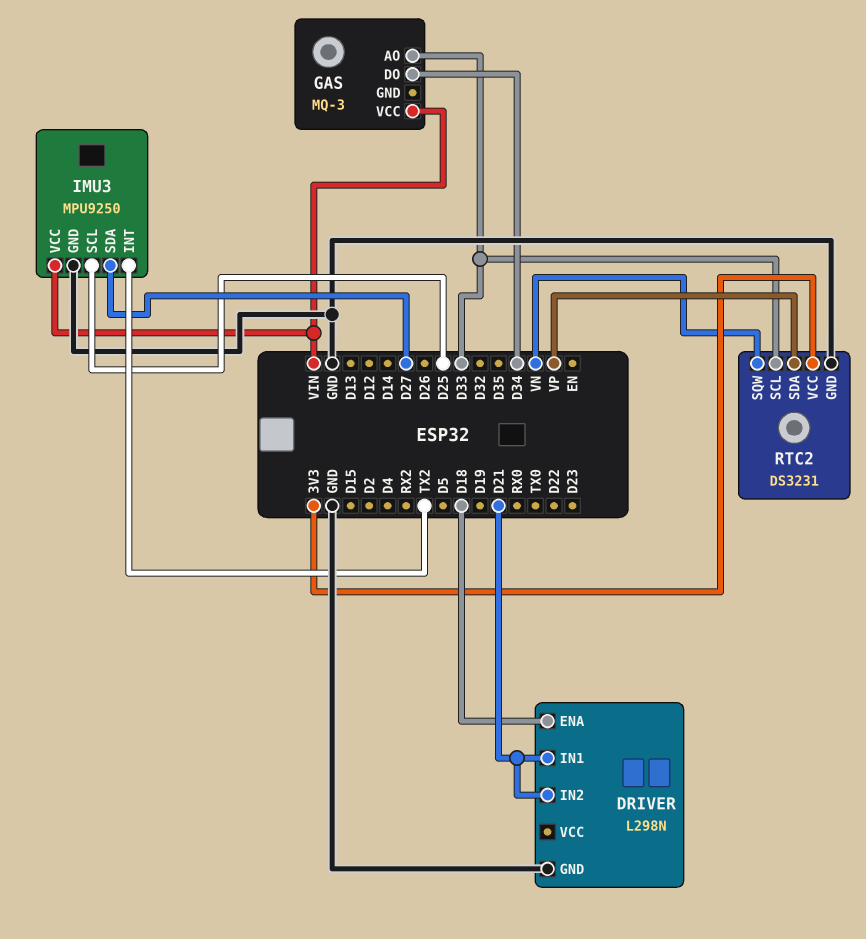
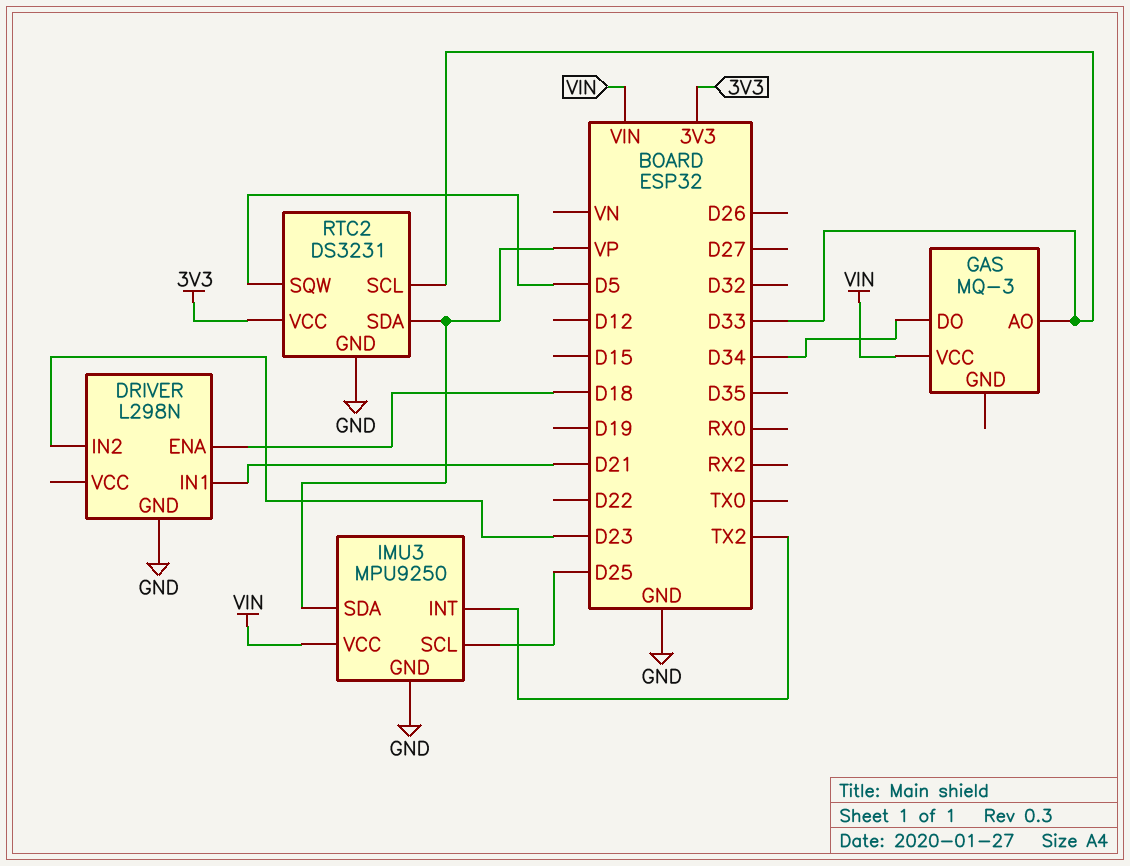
DRIVER pin IN2: D21 -> D23
IMU3 pin SDA: D27 -> VP
RTC2 pin SQW: VN -> D5

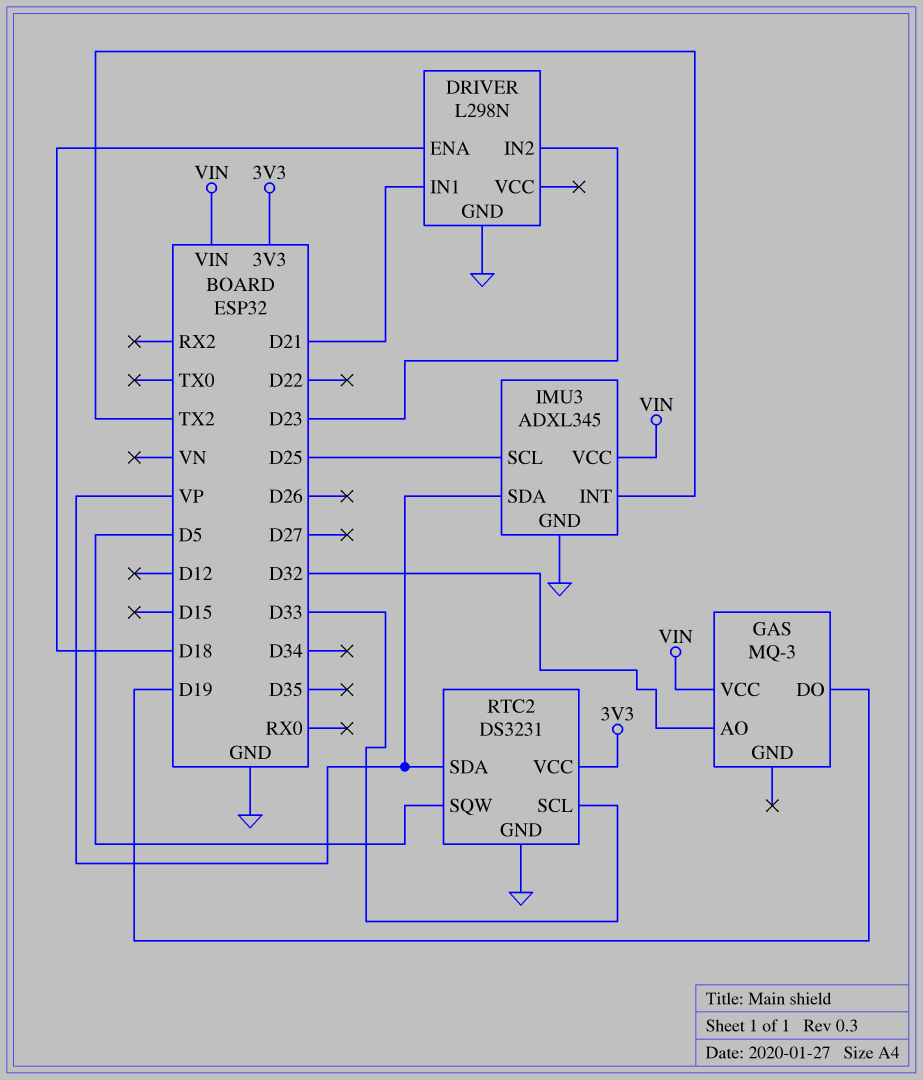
GAS pin AO: D33 -> D32
GAS pin DO: D34 -> D19
IMU3: MPU9250 -> ADXL345

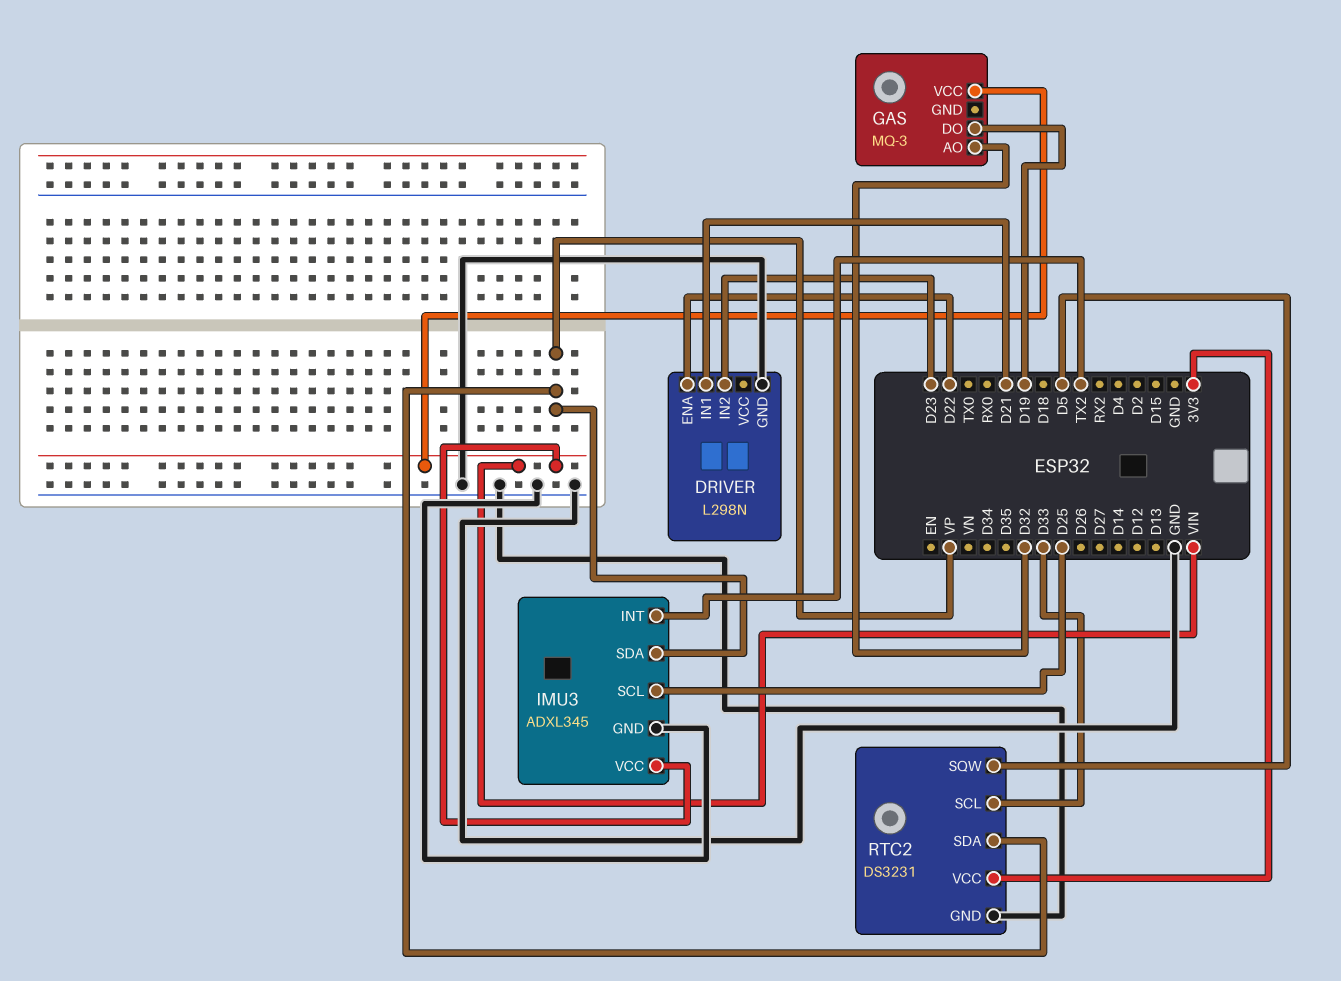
DRIVER pin ENA: D18 -> D22

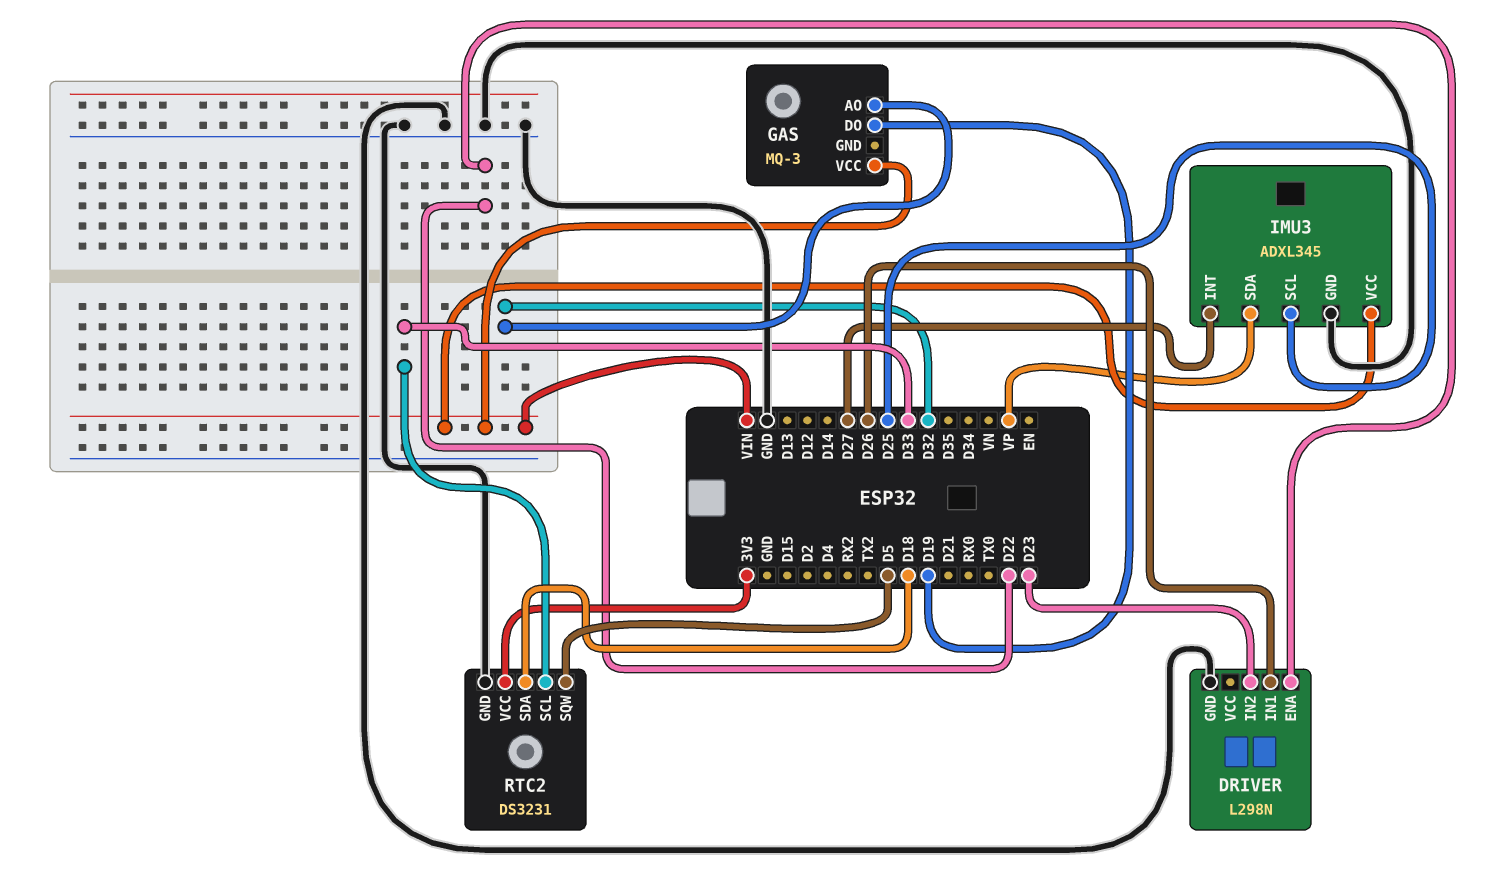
DRIVER pin IN1: D21 -> D26
IMU3 pin INT: TX2 -> D27
RTC2 pin SDA: VP -> D18

